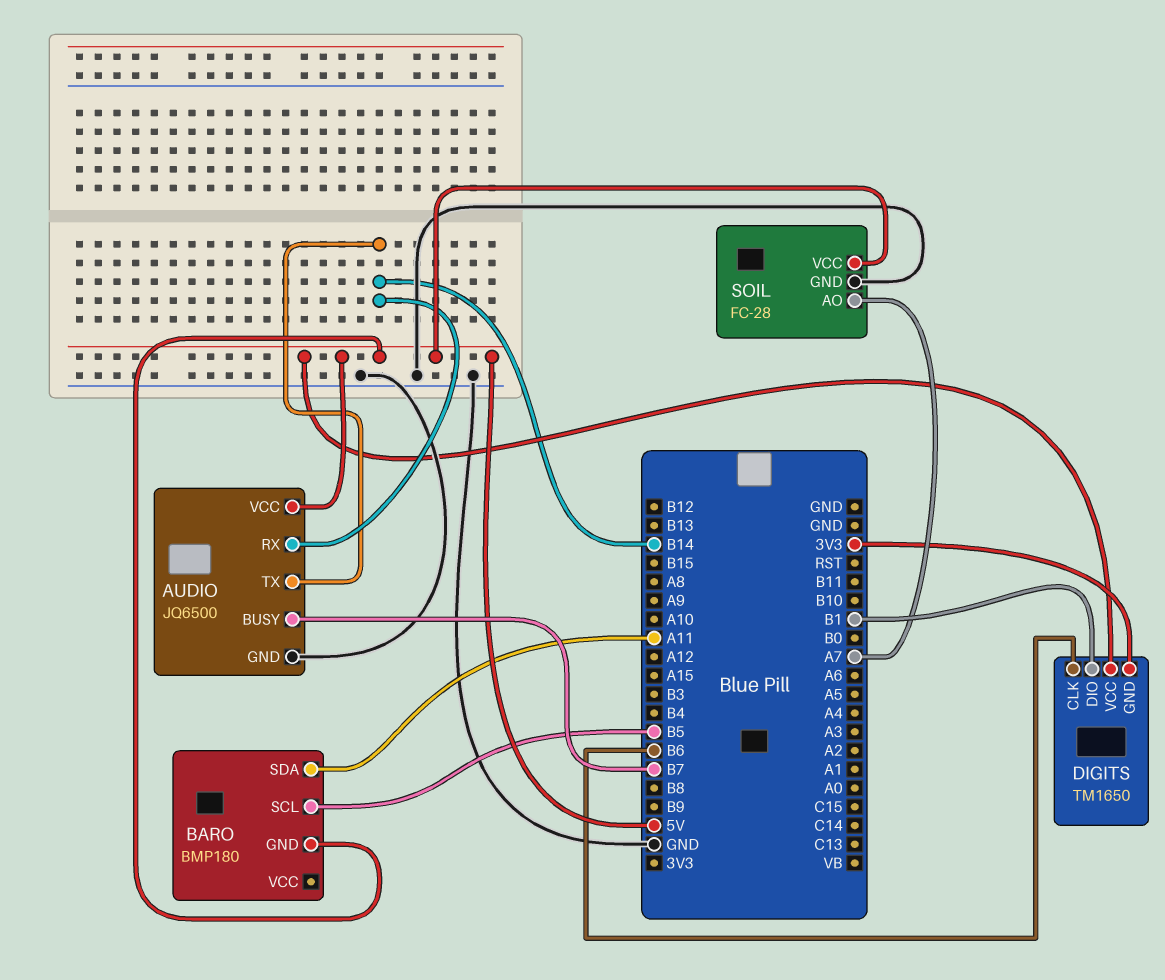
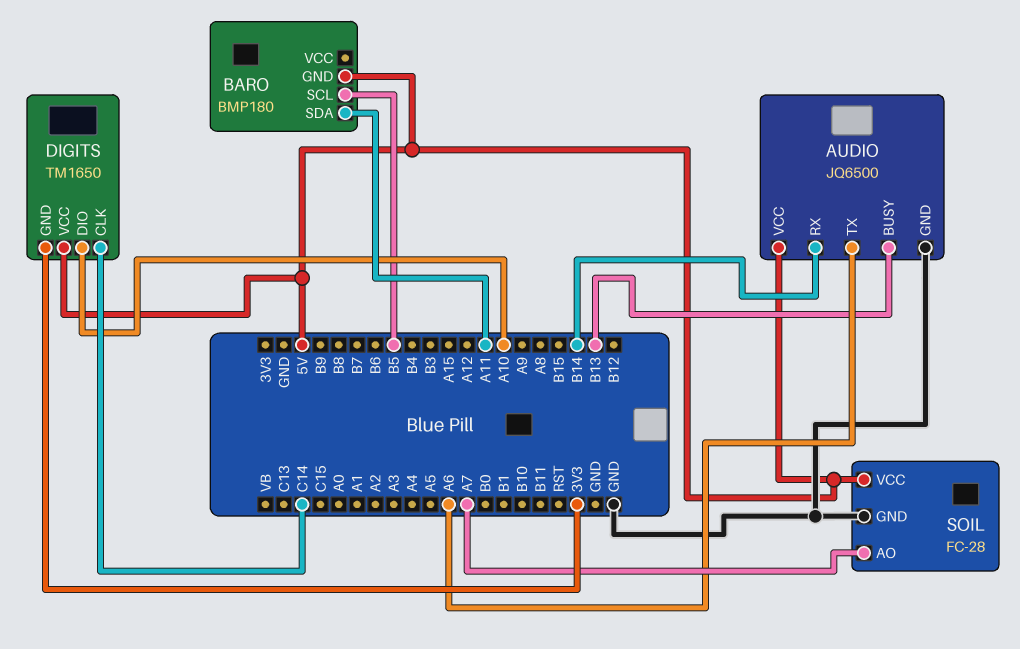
AUDIO pin BUSY: B7 -> B13
AUDIO pin TX: B14 -> A6
DIGITS pin CLK: B6 -> C14
DIGITS pin DIO: B1 -> A10

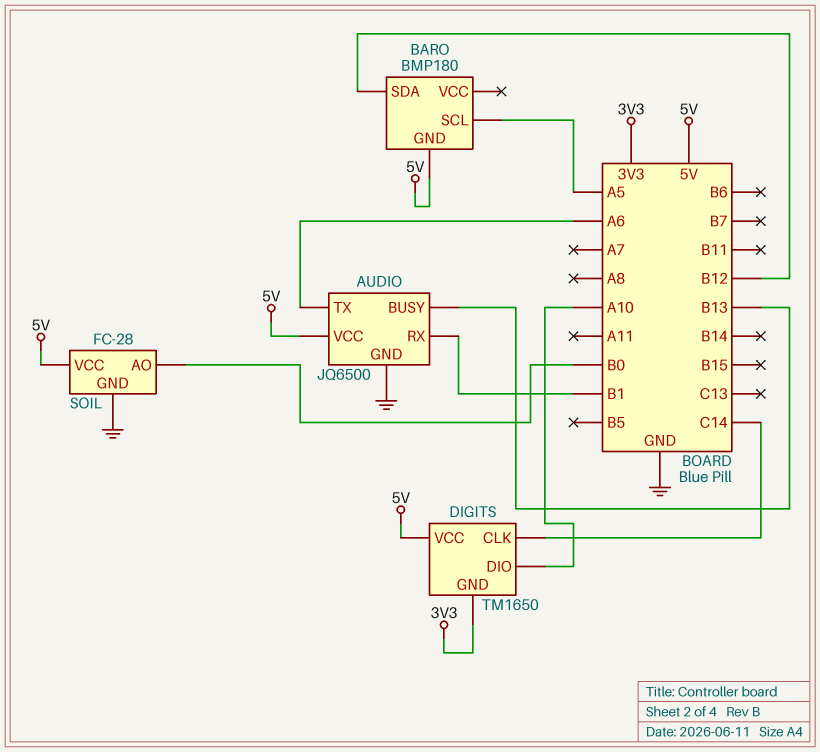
AUDIO pin RX: B14 -> B1
BARO pin SCL: B5 -> A5
BARO pin SDA: A11 -> B12
SOIL pin AO: A7 -> B0

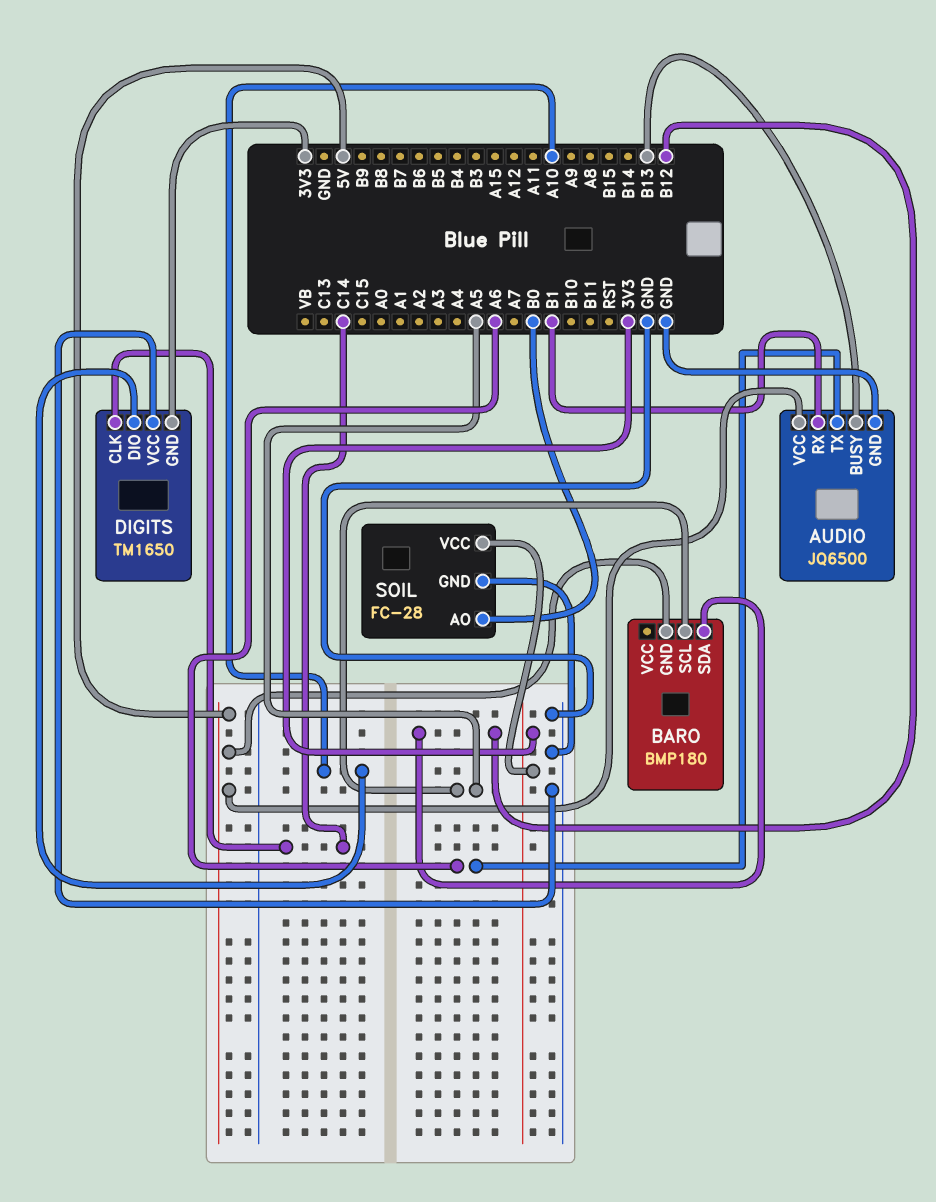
DIGITS pin VCC: 5V -> GND
SOIL pin VCC: 5V -> 3V3

